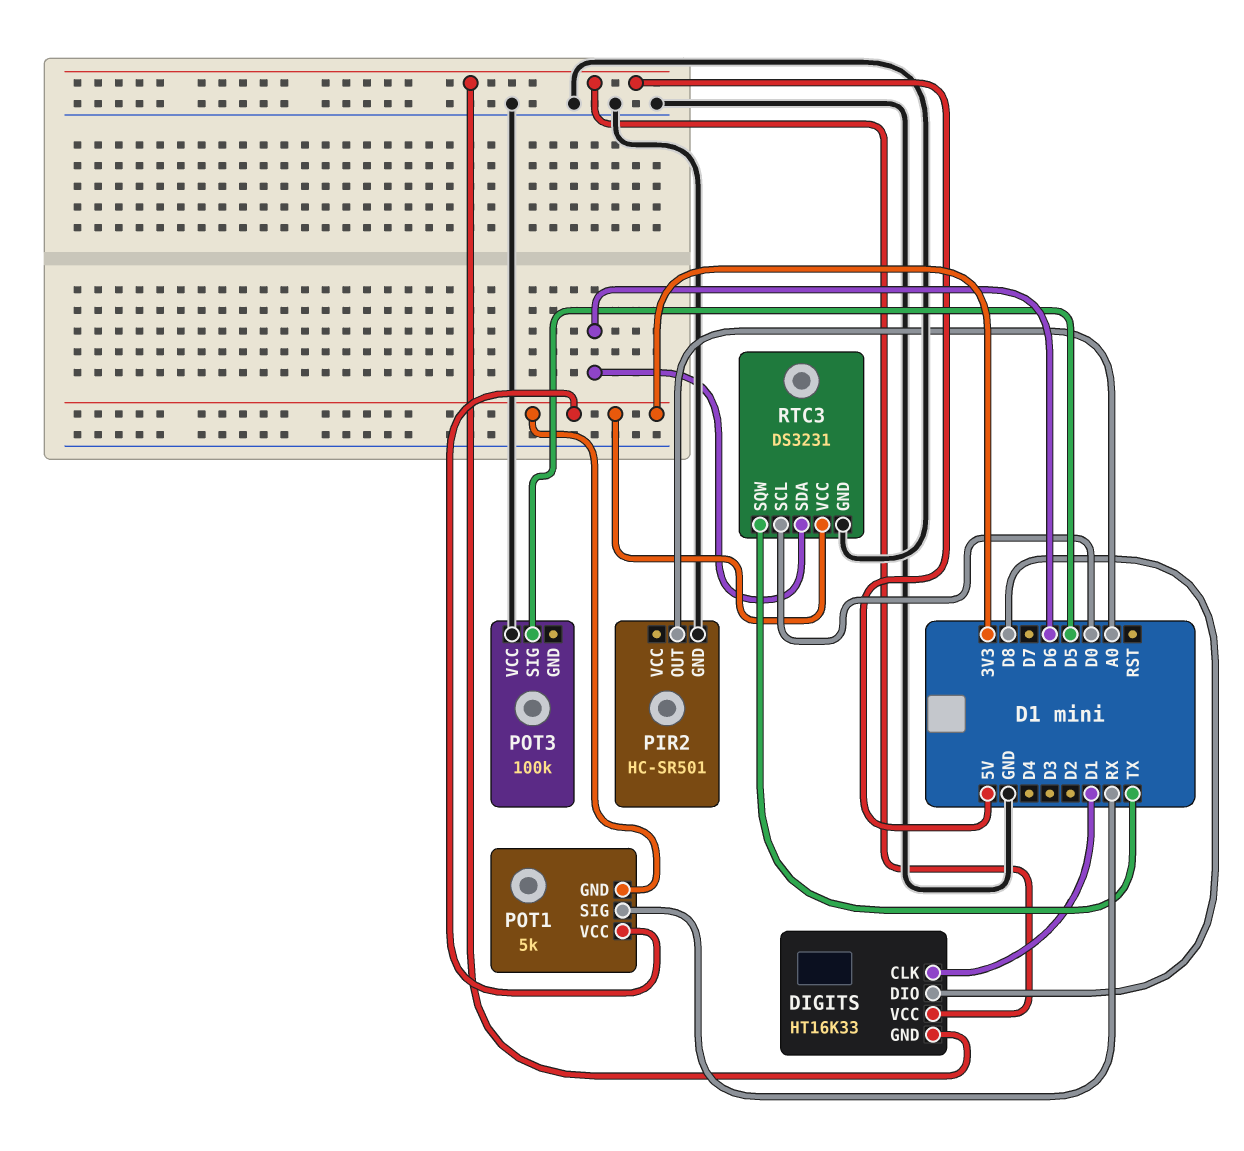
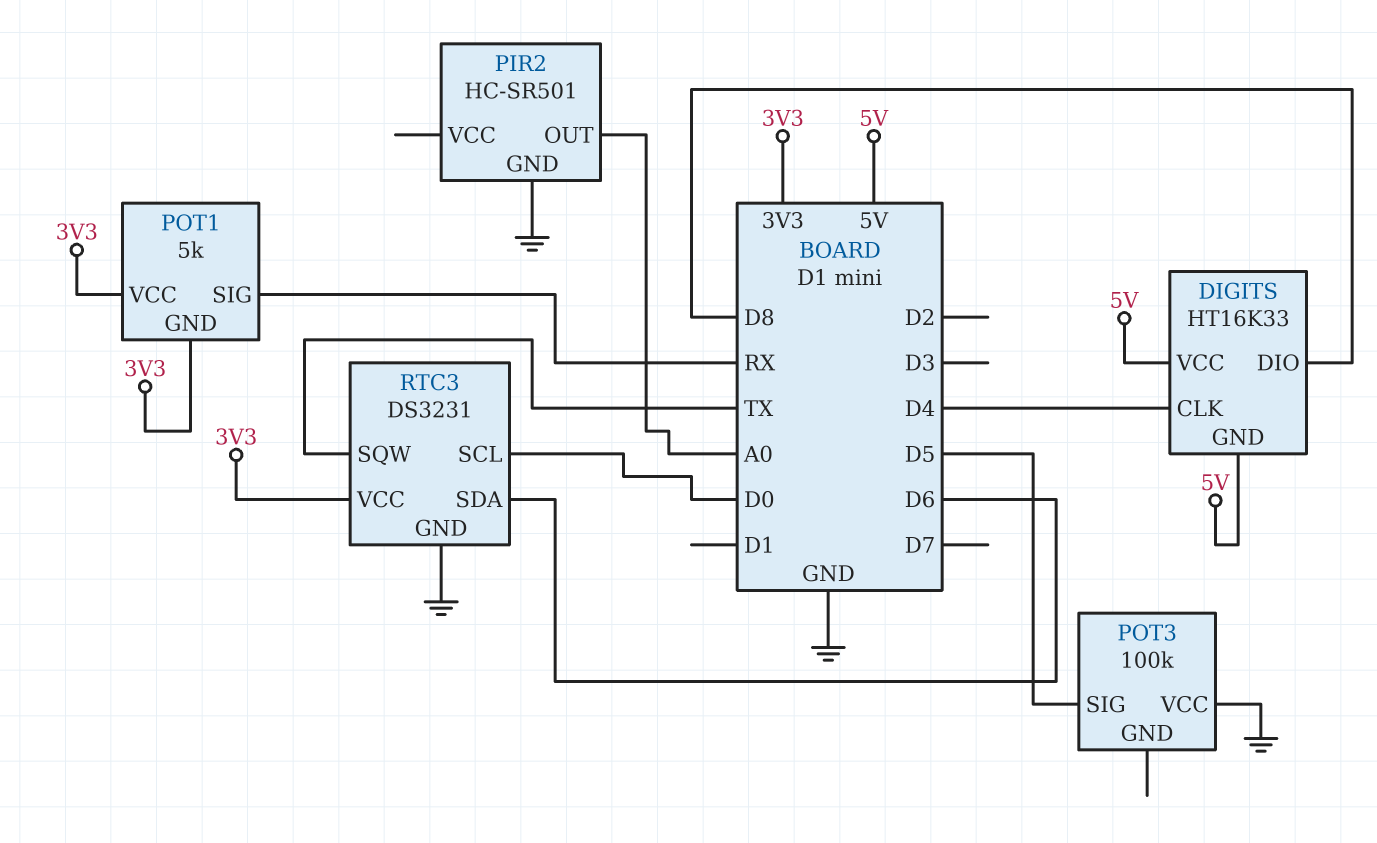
DIGITS pin CLK: D1 -> D4

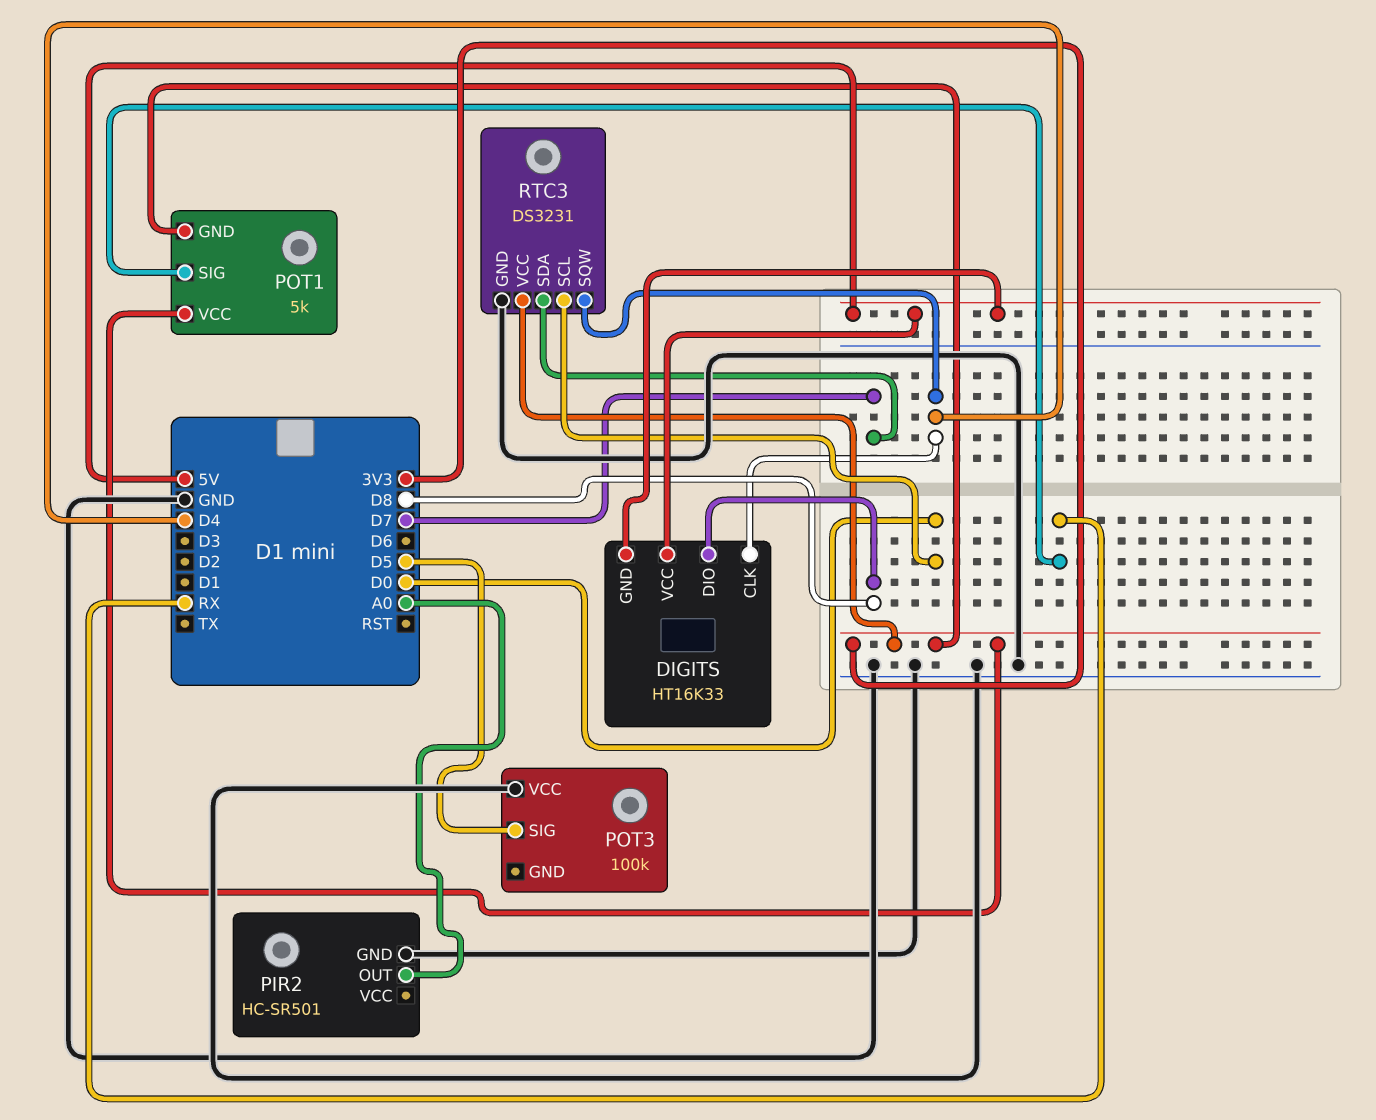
RTC3 pin SDA: D6 -> D7
RTC3 pin SQW: TX -> D4

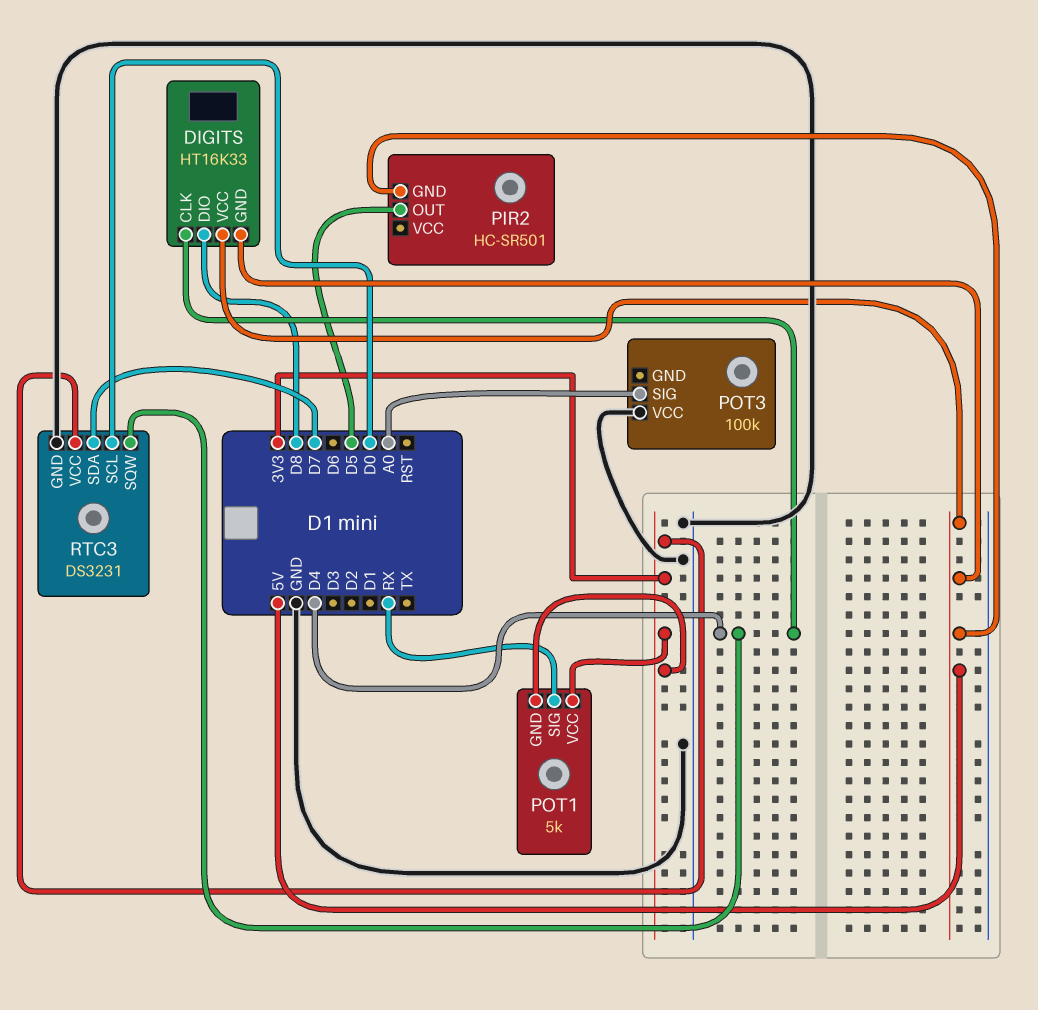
PIR2 pin GND: GND -> 5V
PIR2 pin OUT: A0 -> D5
POT3 pin SIG: D5 -> A0

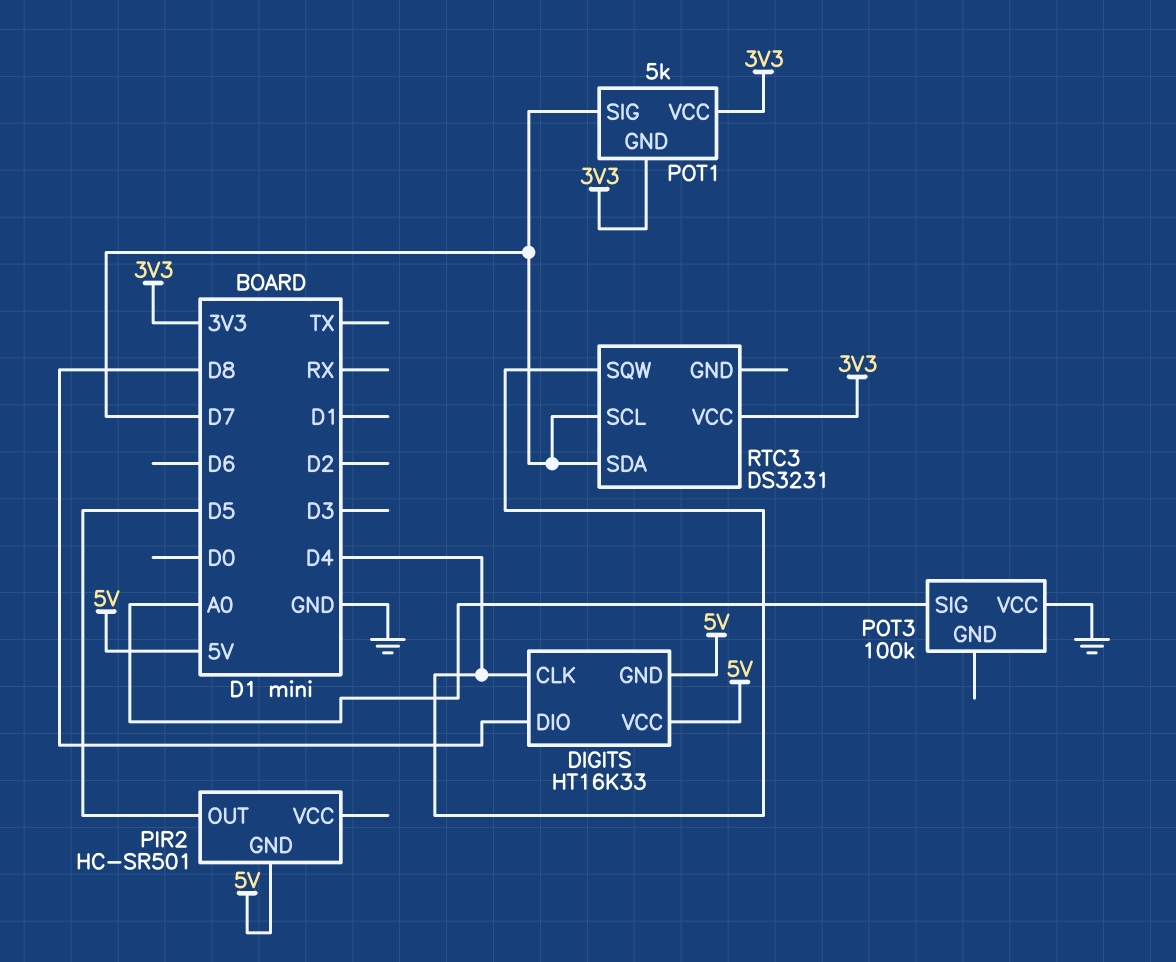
POT1 pin SIG: RX -> D7
RTC3 pin GND: GND -> none
RTC3 pin SCL: D0 -> D7

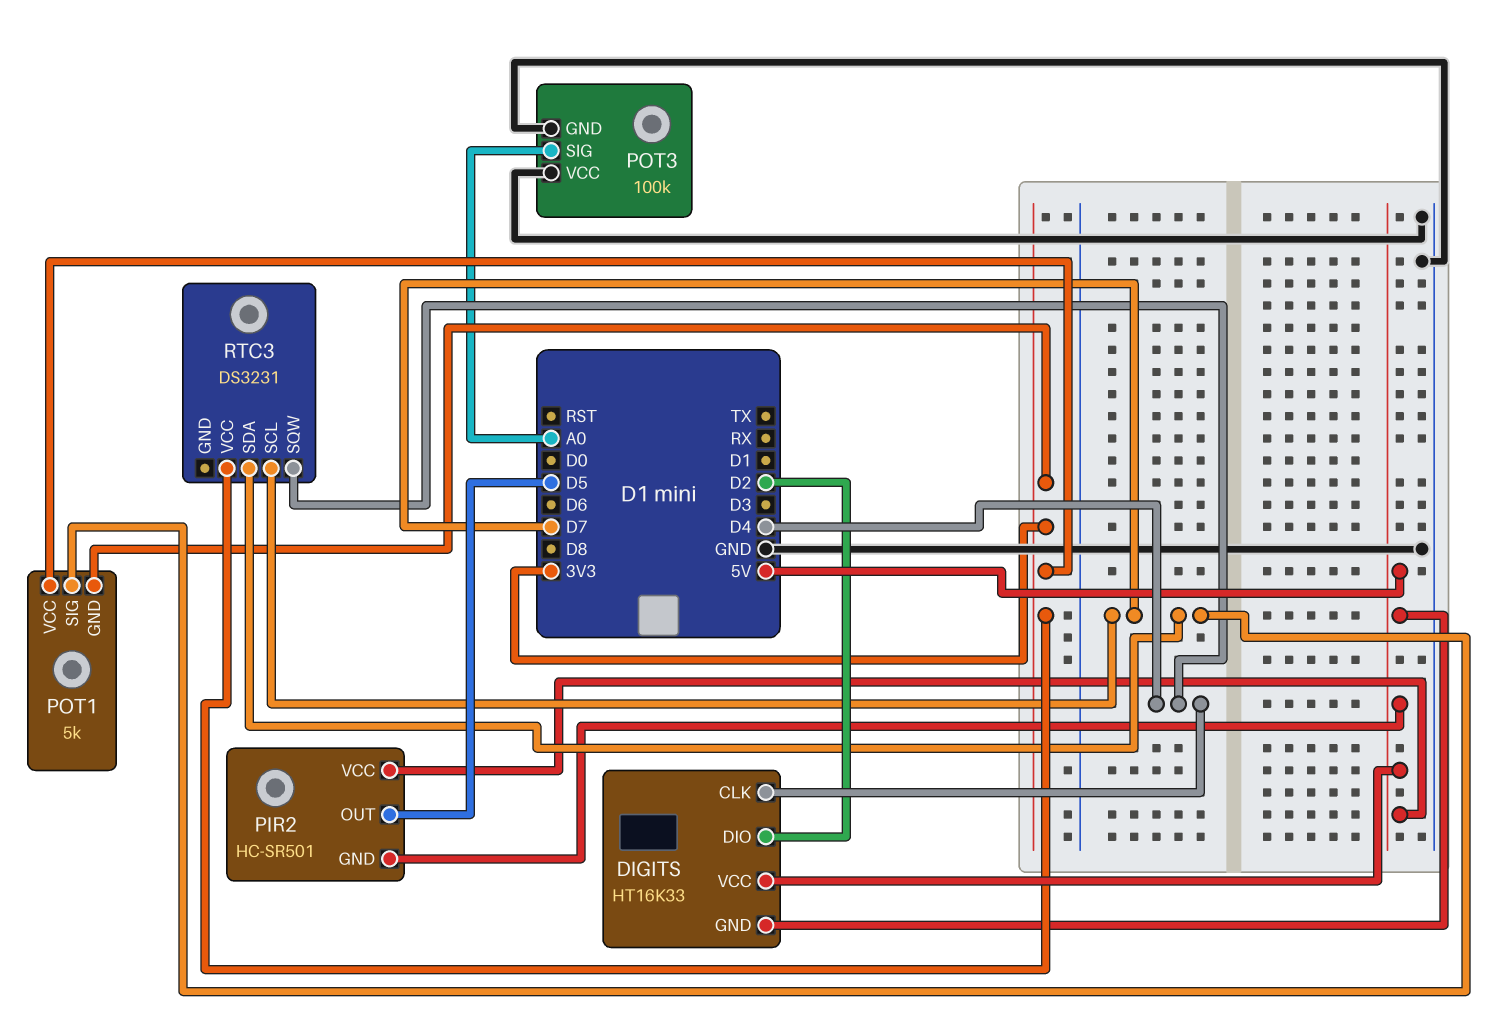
DIGITS pin DIO: D8 -> D2
PIR2 pin VCC: none -> 5V
POT3 pin GND: none -> GND

